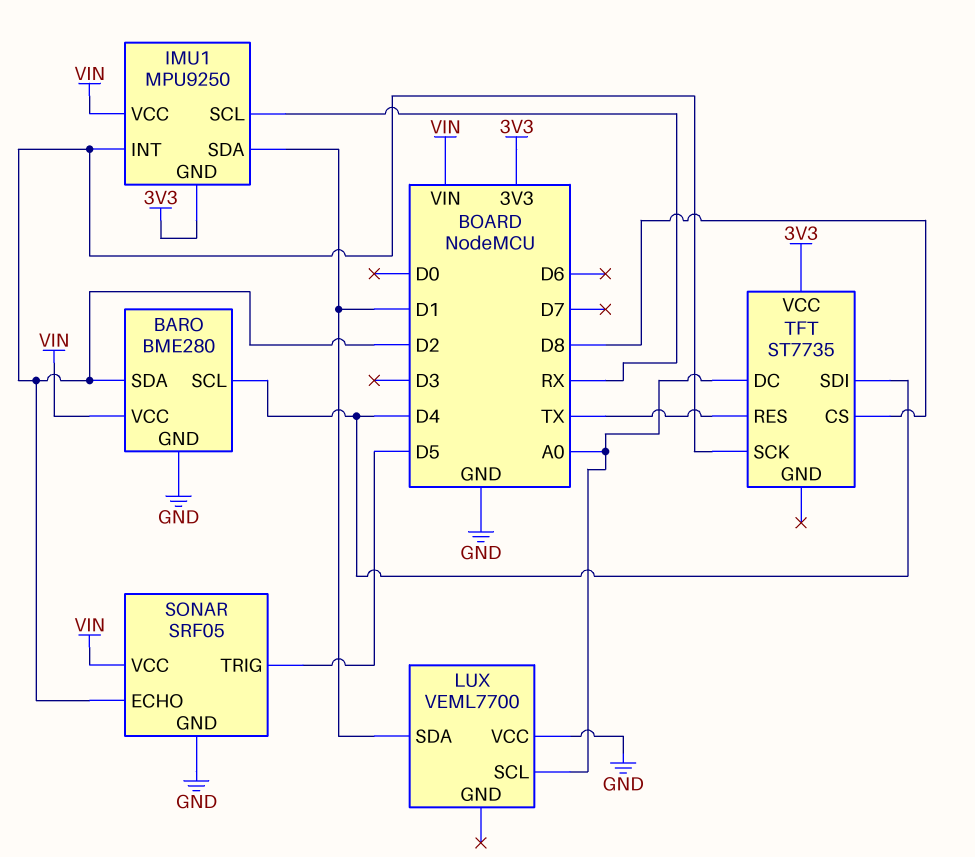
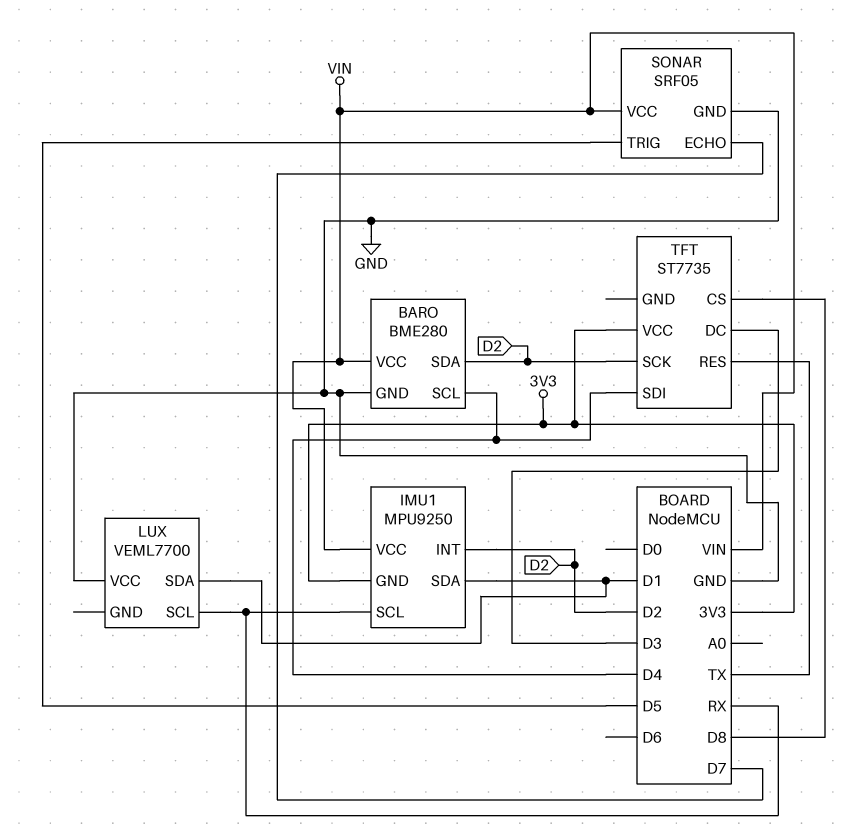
LUX pin SCL: A0 -> RX
SONAR pin ECHO: D2 -> D7
TFT pin DC: A0 -> D3

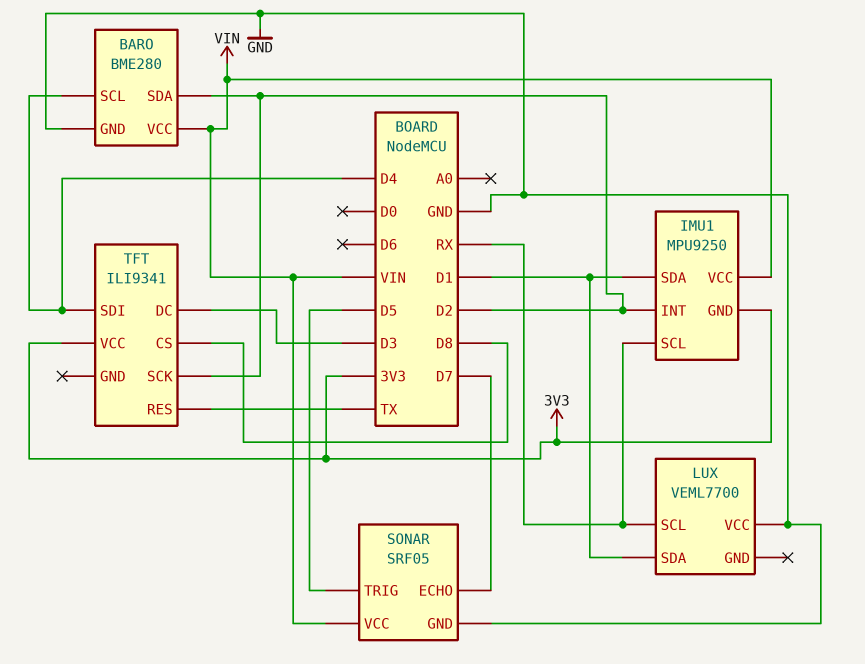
TFT: ST7735 -> ILI9341

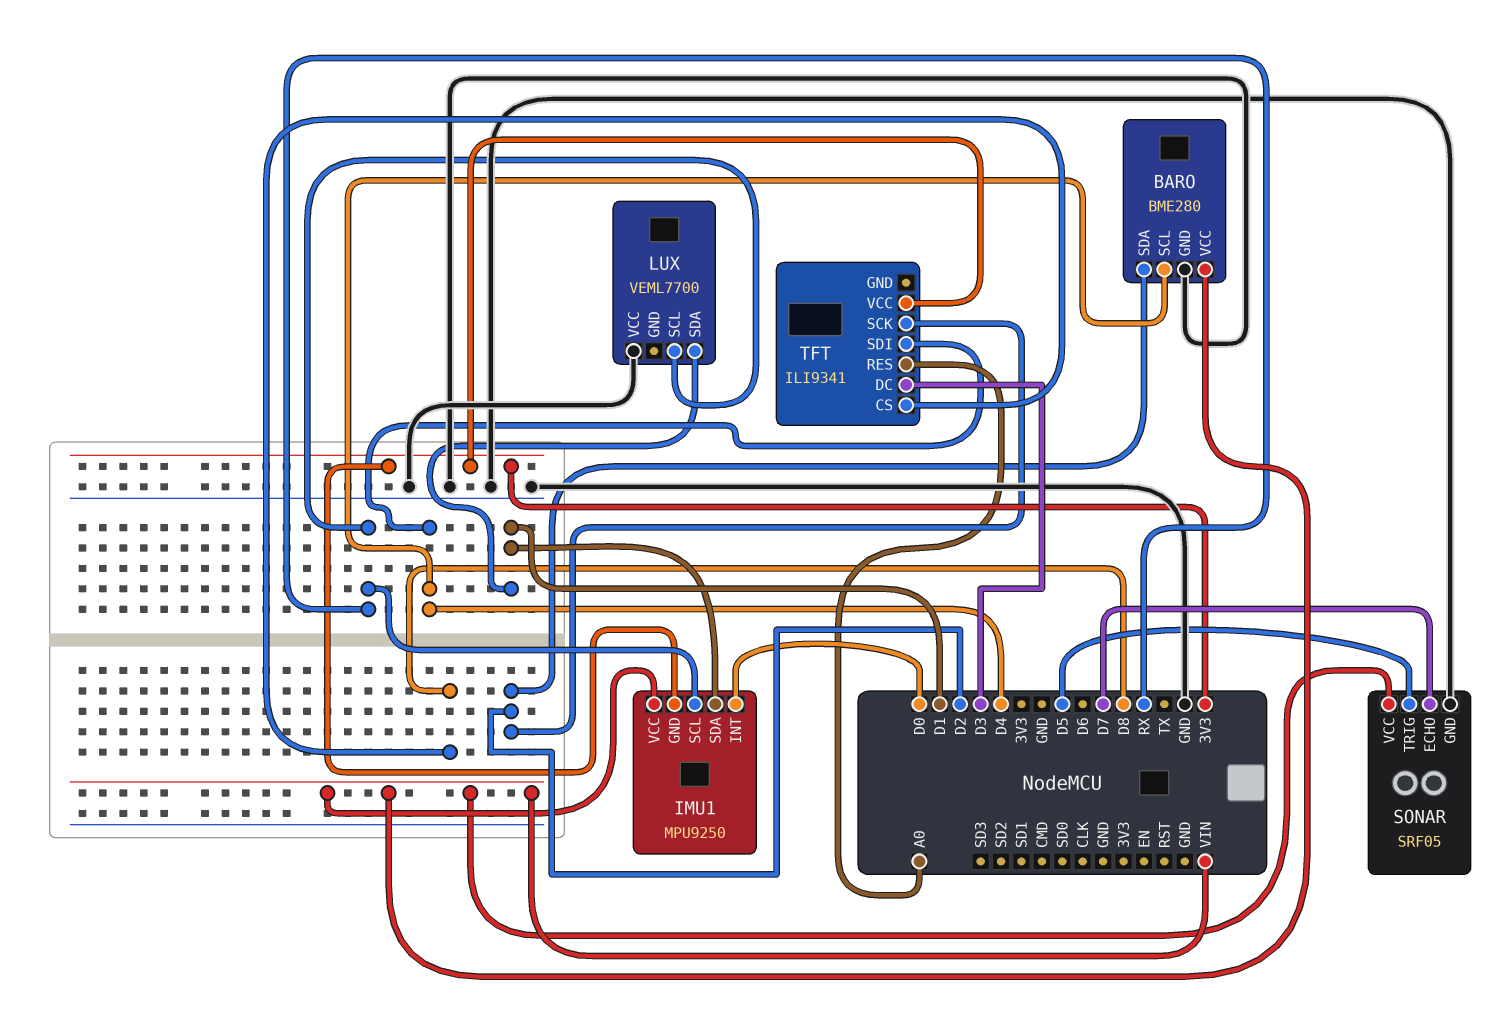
IMU1 pin INT: D2 -> D0
TFT pin RES: TX -> A0

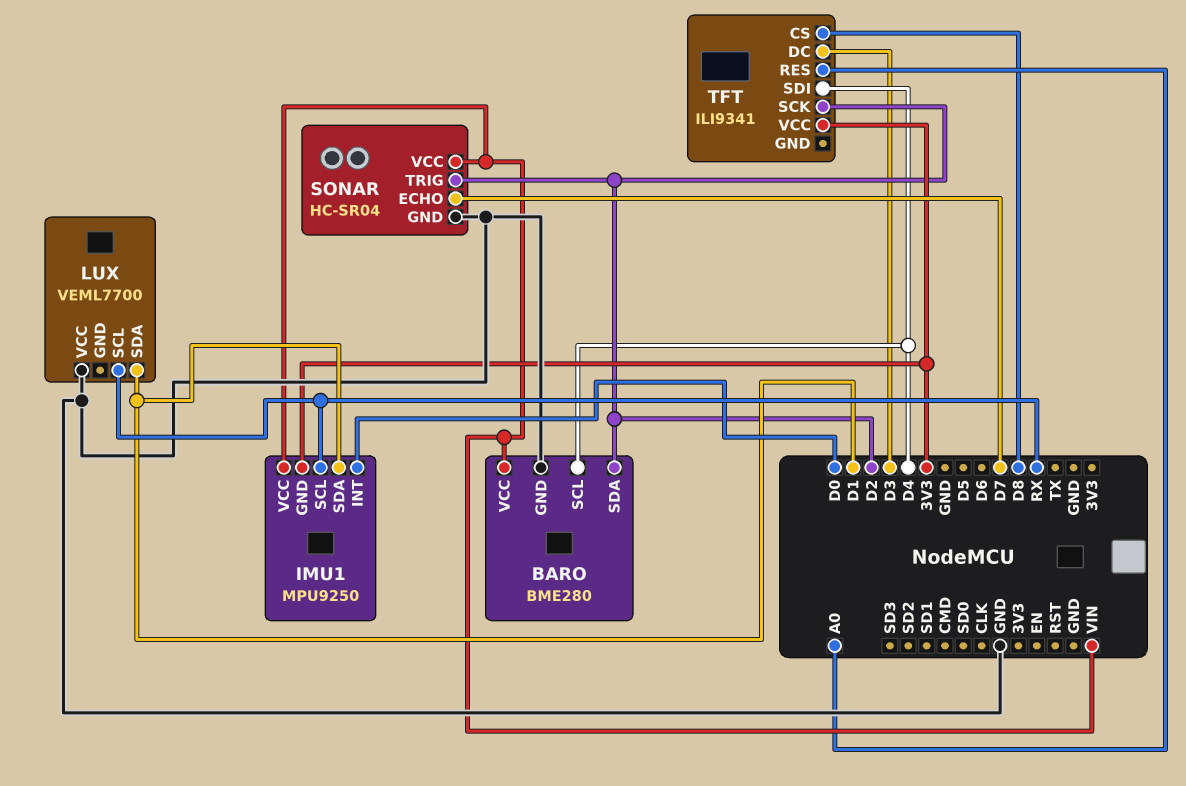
SONAR: SRF05 -> HC-SR04
SONAR pin TRIG: D5 -> D2

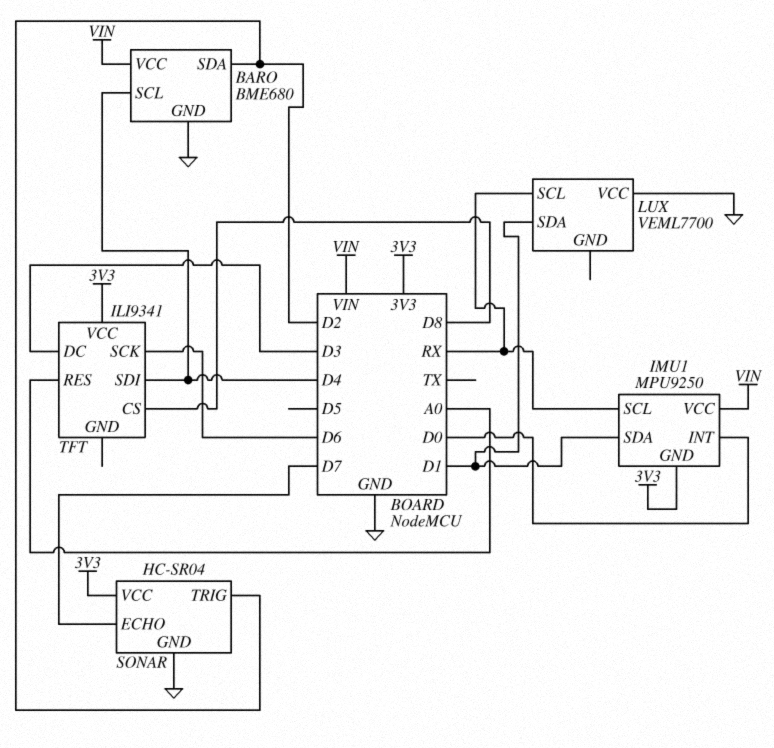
BARO: BME280 -> BME680
SONAR pin VCC: VIN -> 3V3
TFT pin SCK: D2 -> D6

